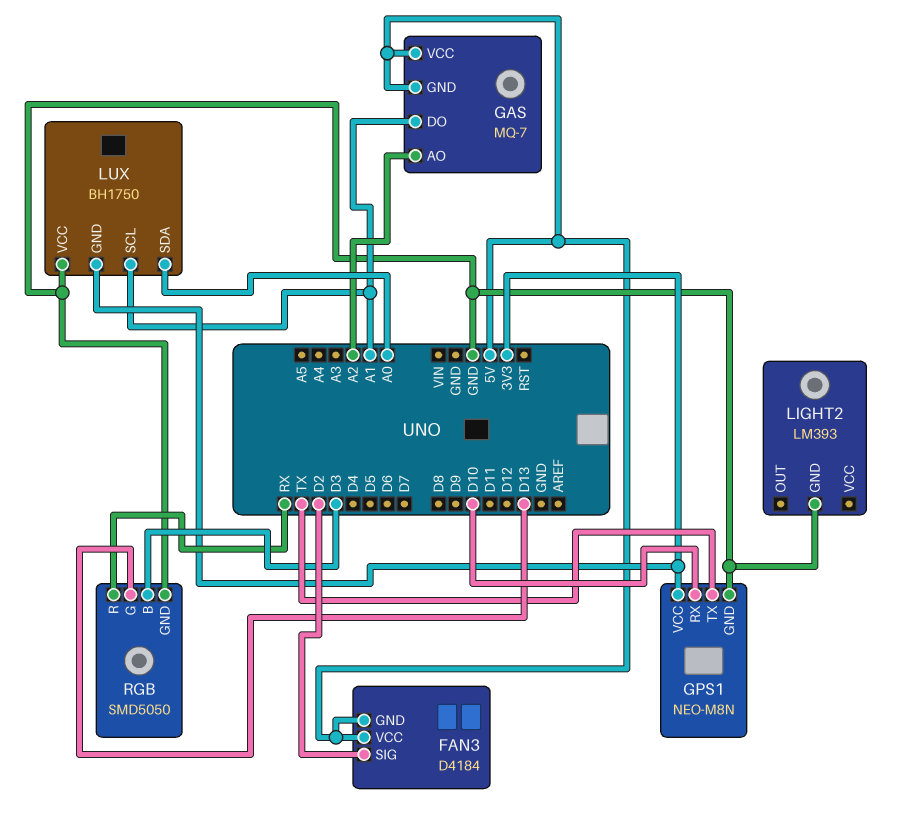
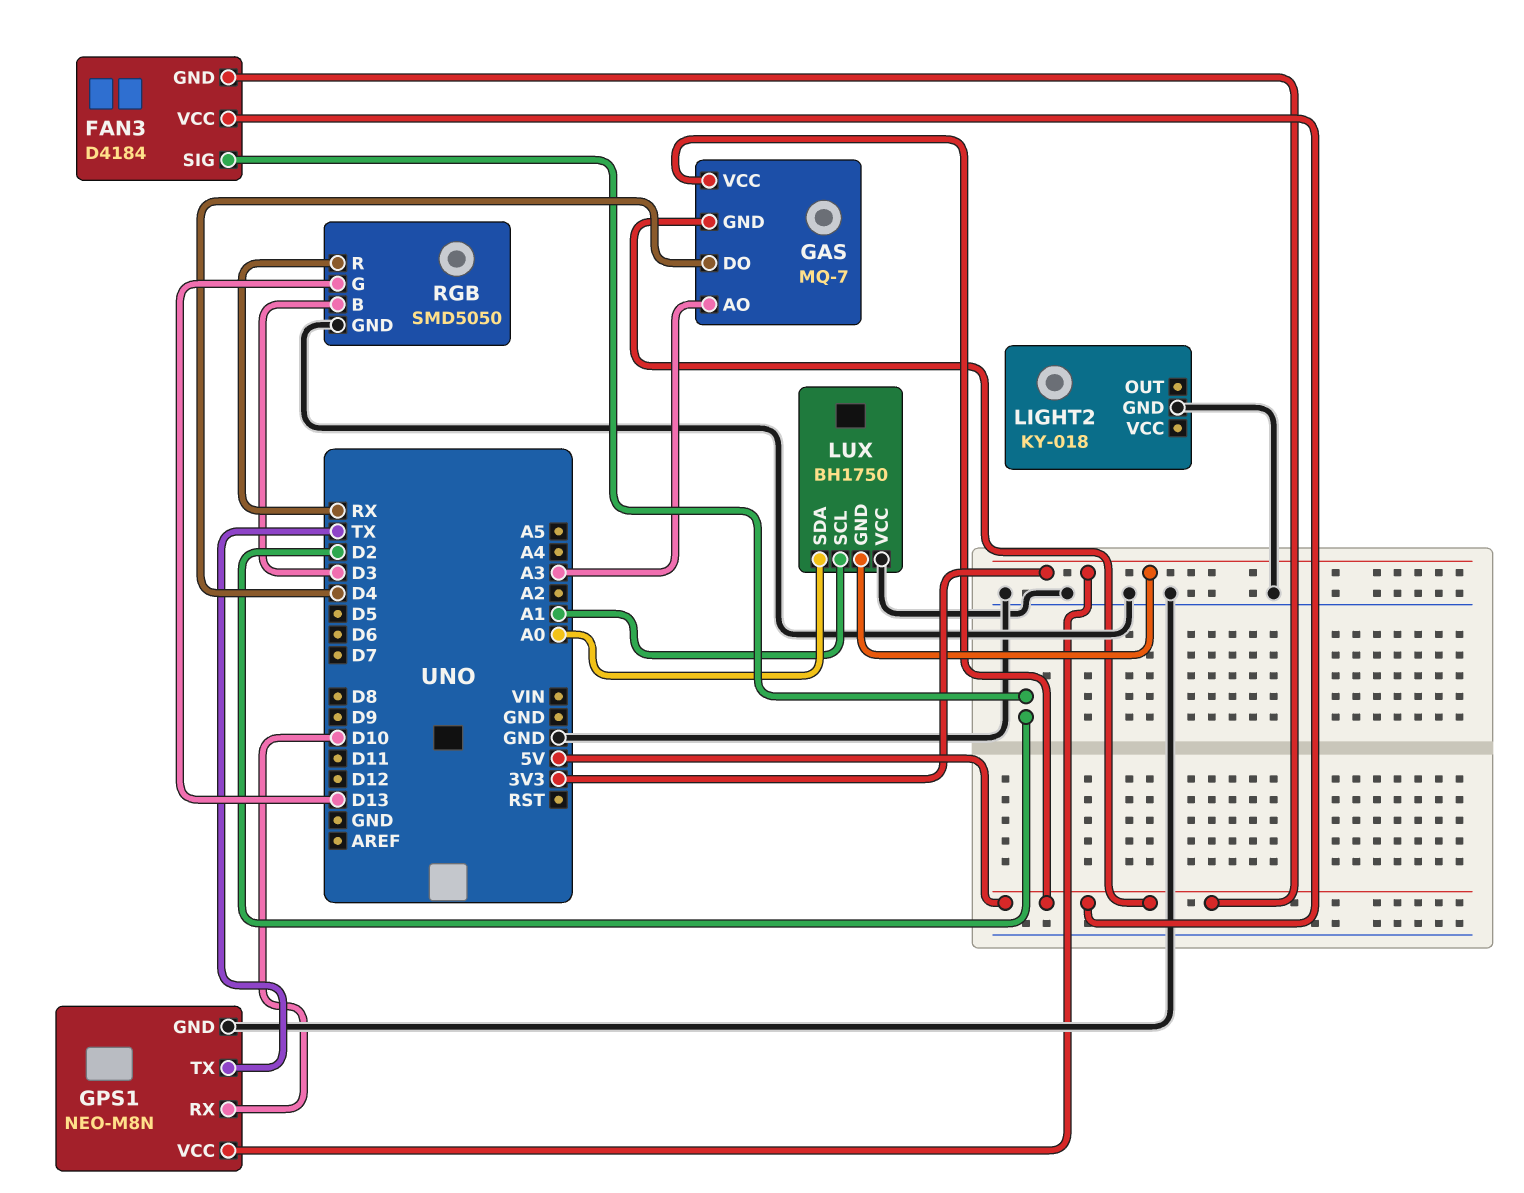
GAS pin AO: A2 -> A3
GAS pin DO: A1 -> D4
LIGHT2: LM393 -> KY-018

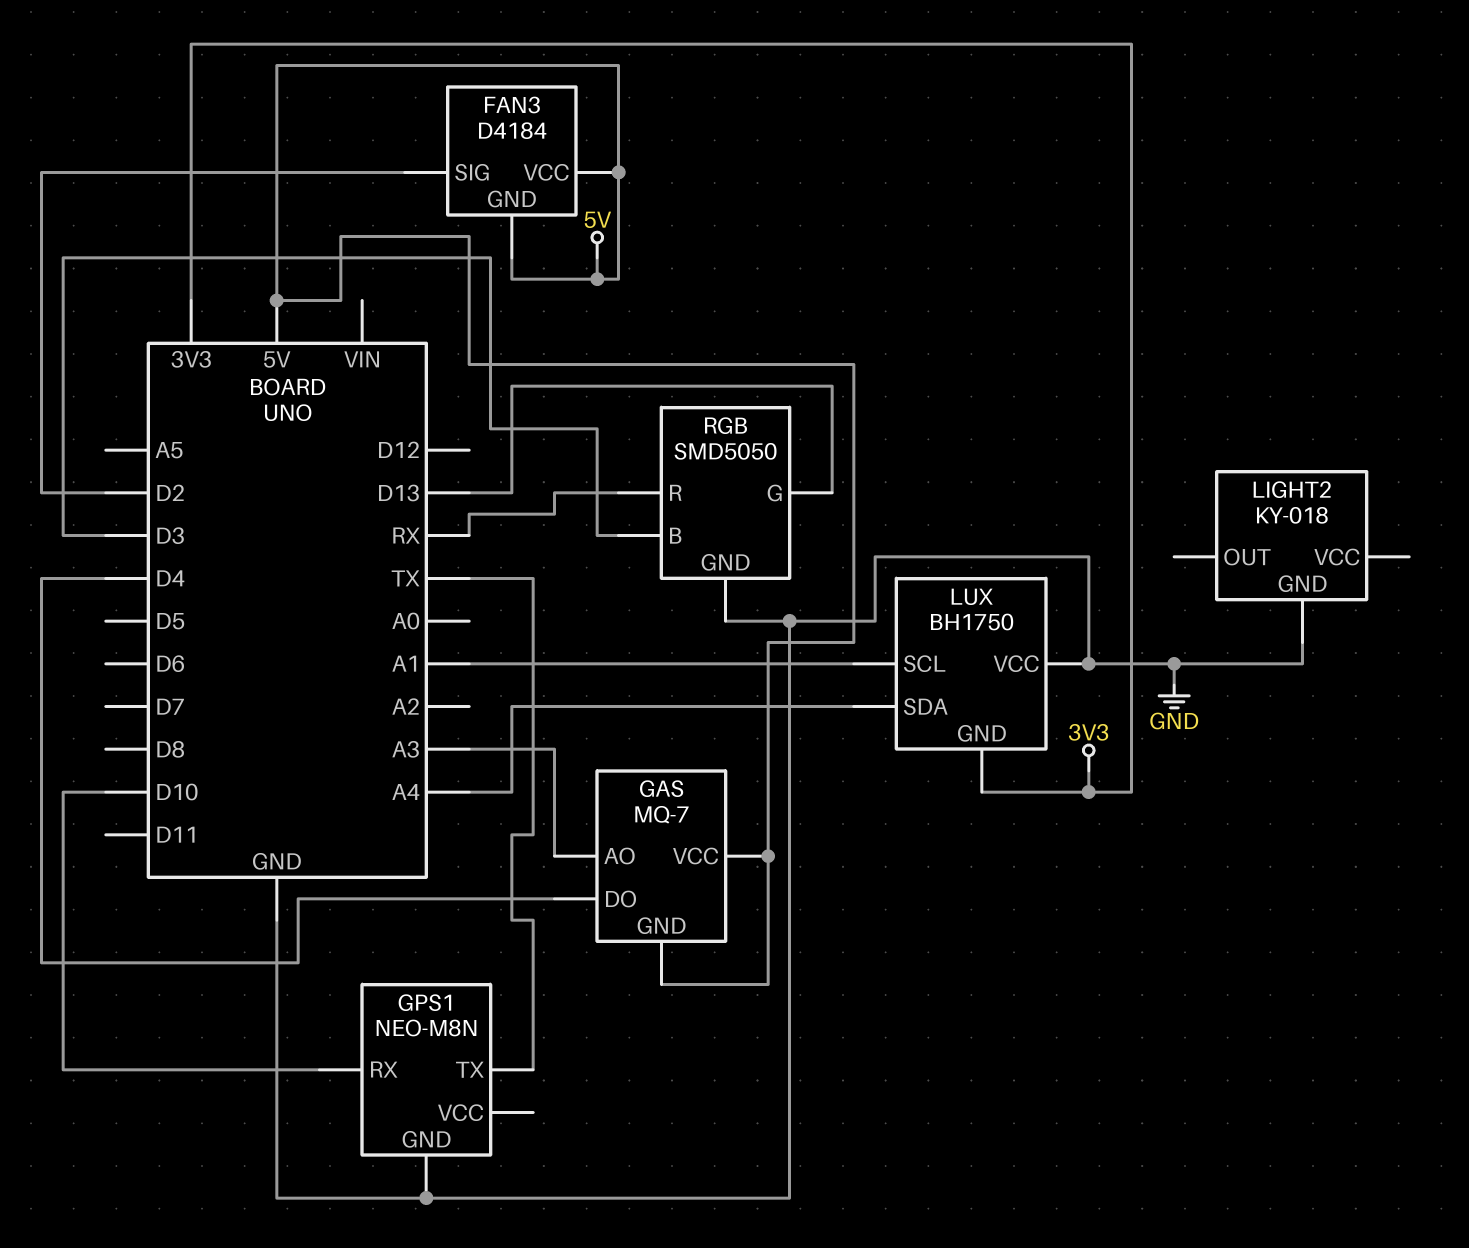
GPS1 pin VCC: 3V3 -> none
LUX pin SDA: A0 -> A4

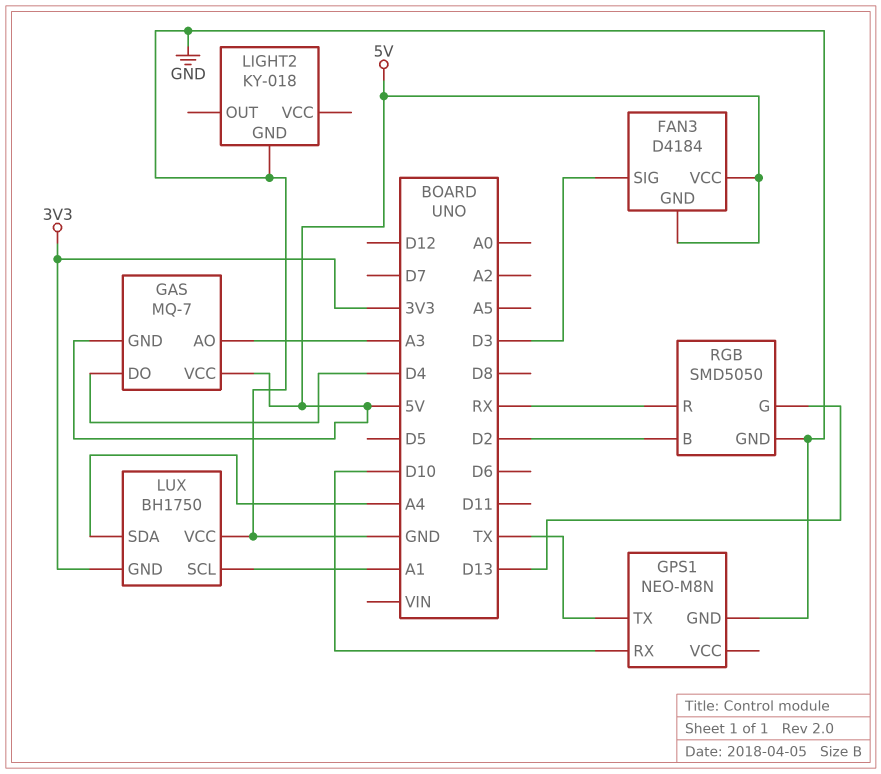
FAN3 pin SIG: D2 -> D3
RGB pin B: D3 -> D2

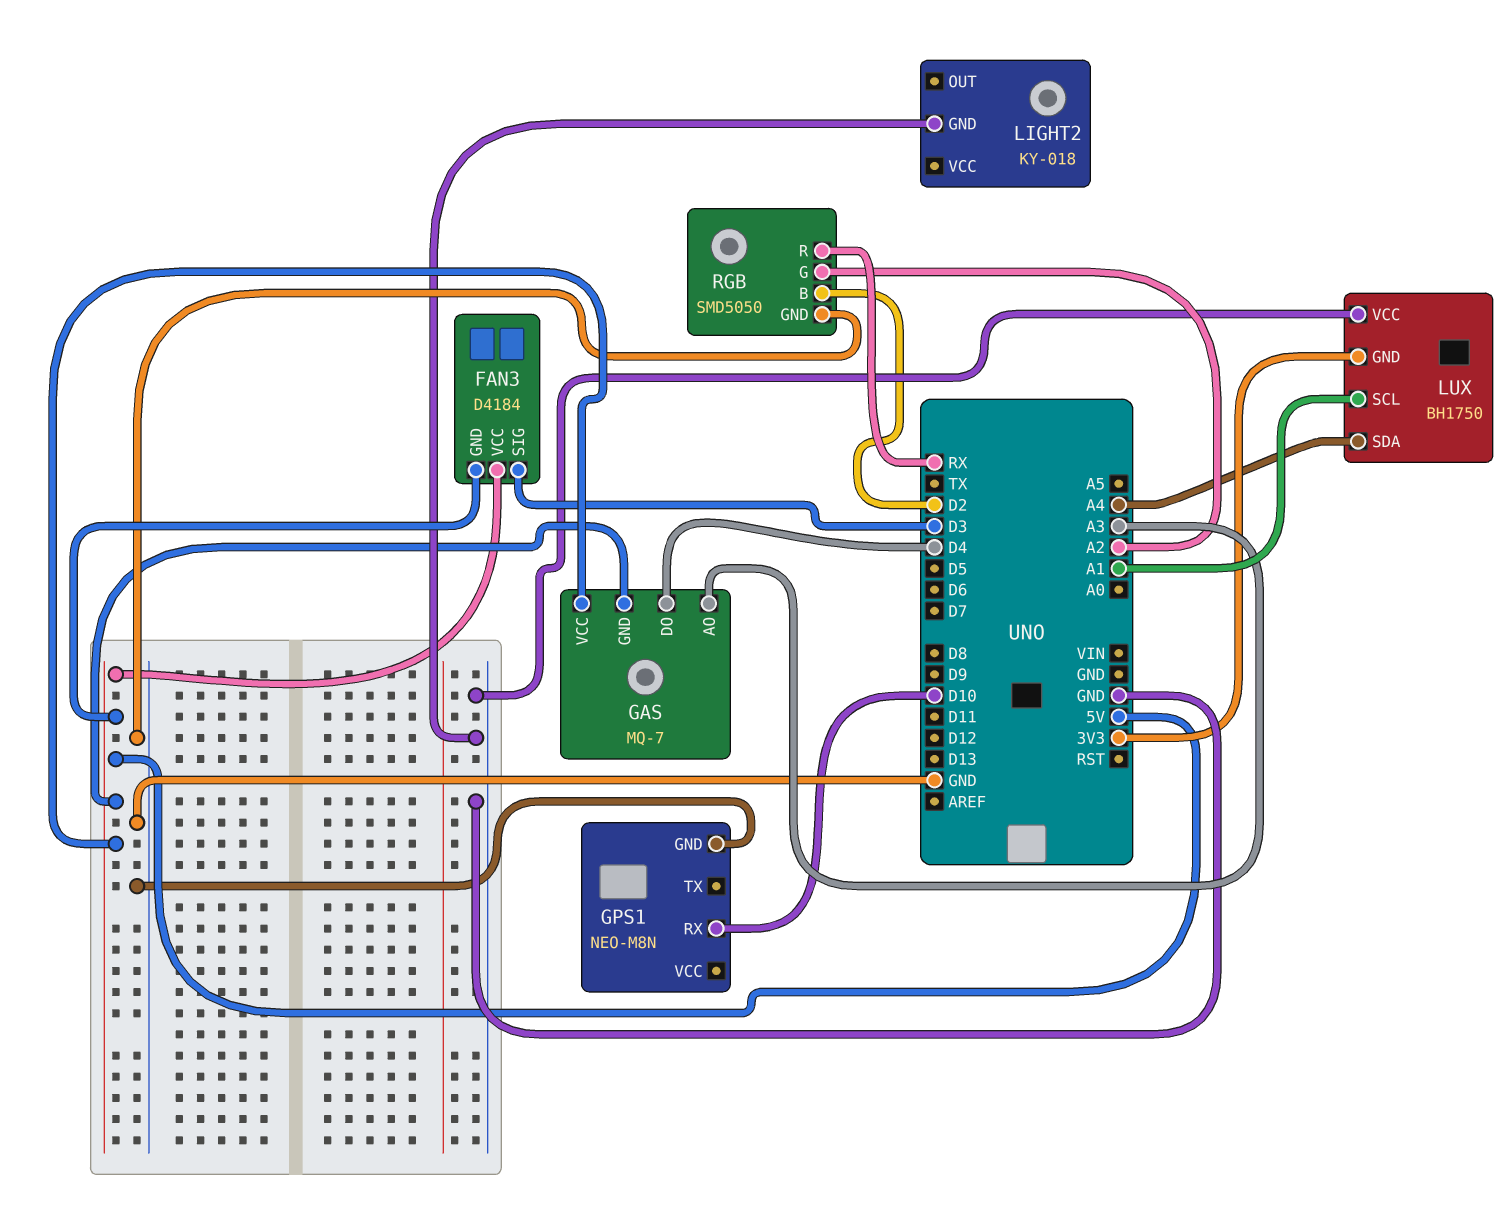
GPS1 pin TX: TX -> none
RGB pin G: D13 -> A2

